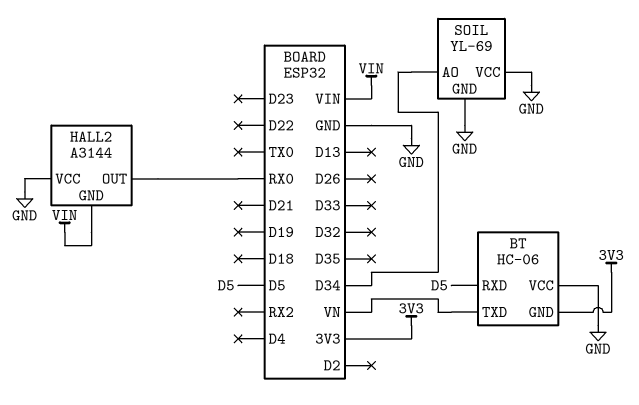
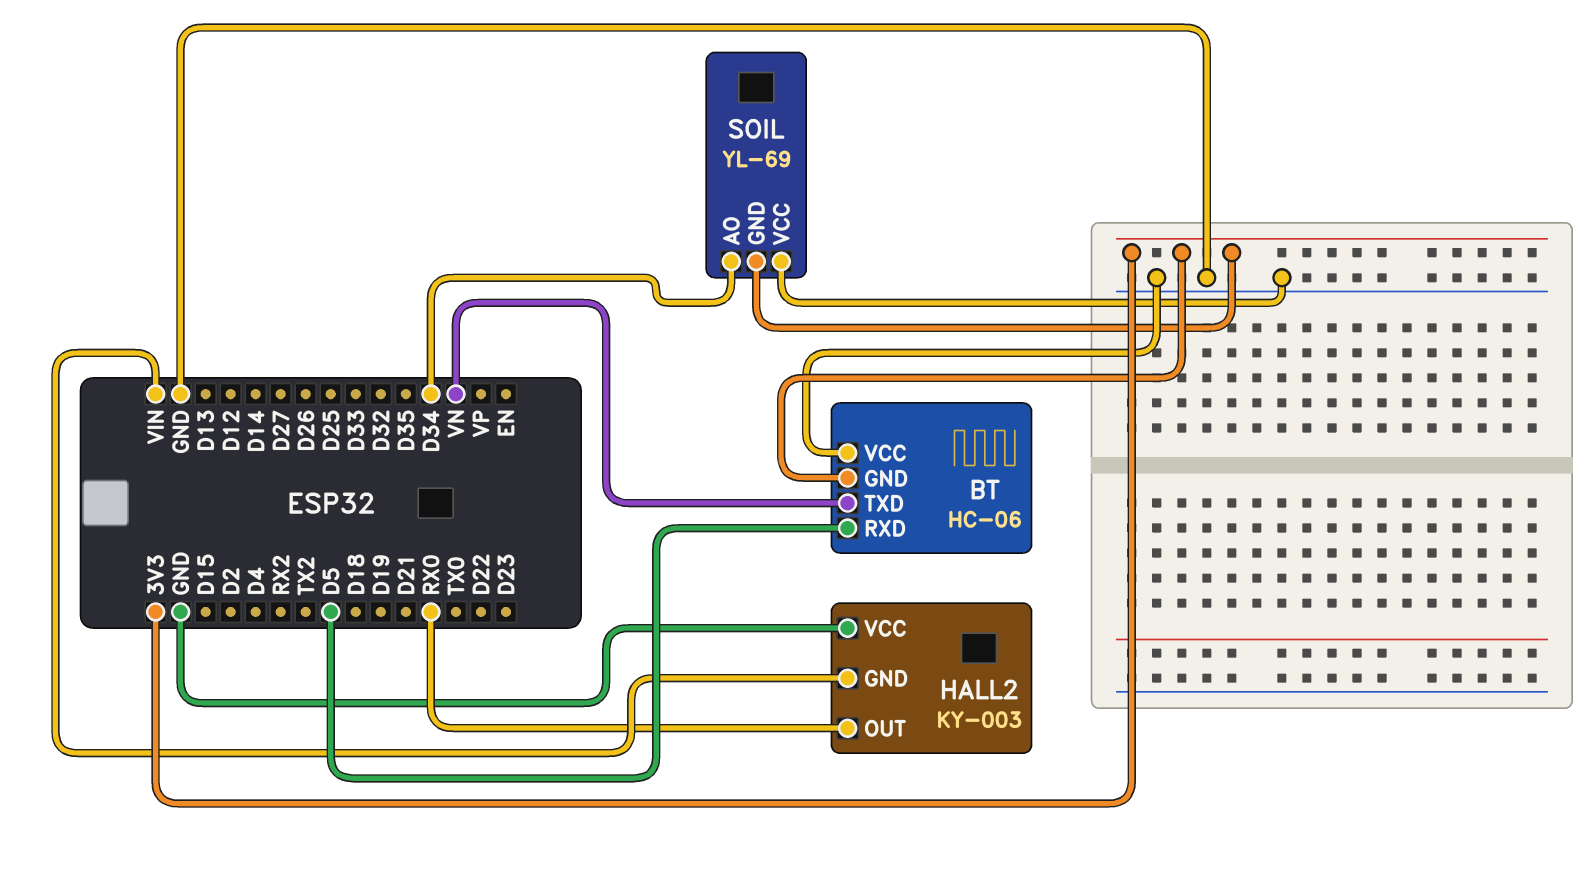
HALL2: A3144 -> KY-003
SOIL pin GND: GND -> 3V3

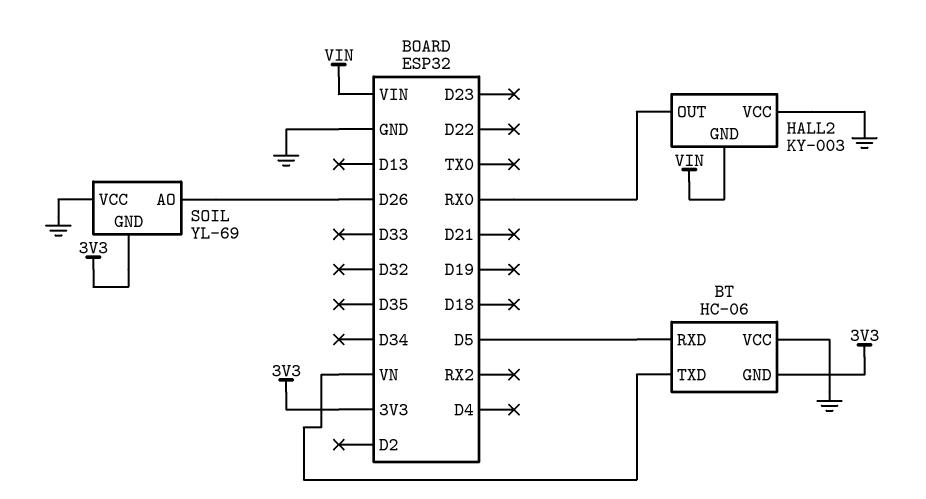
SOIL pin AO: D34 -> D26

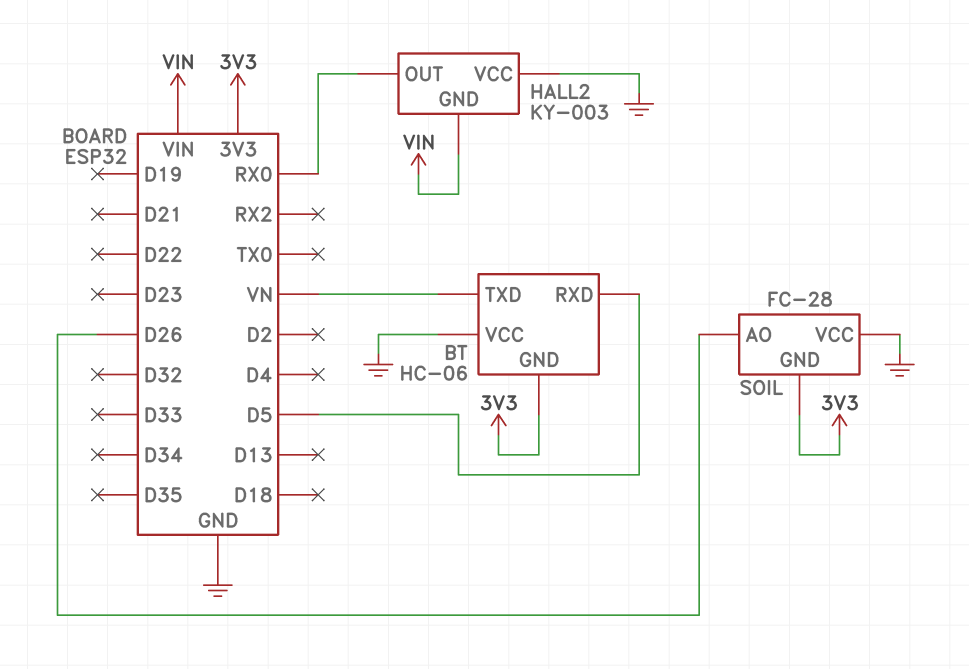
SOIL: YL-69 -> FC-28

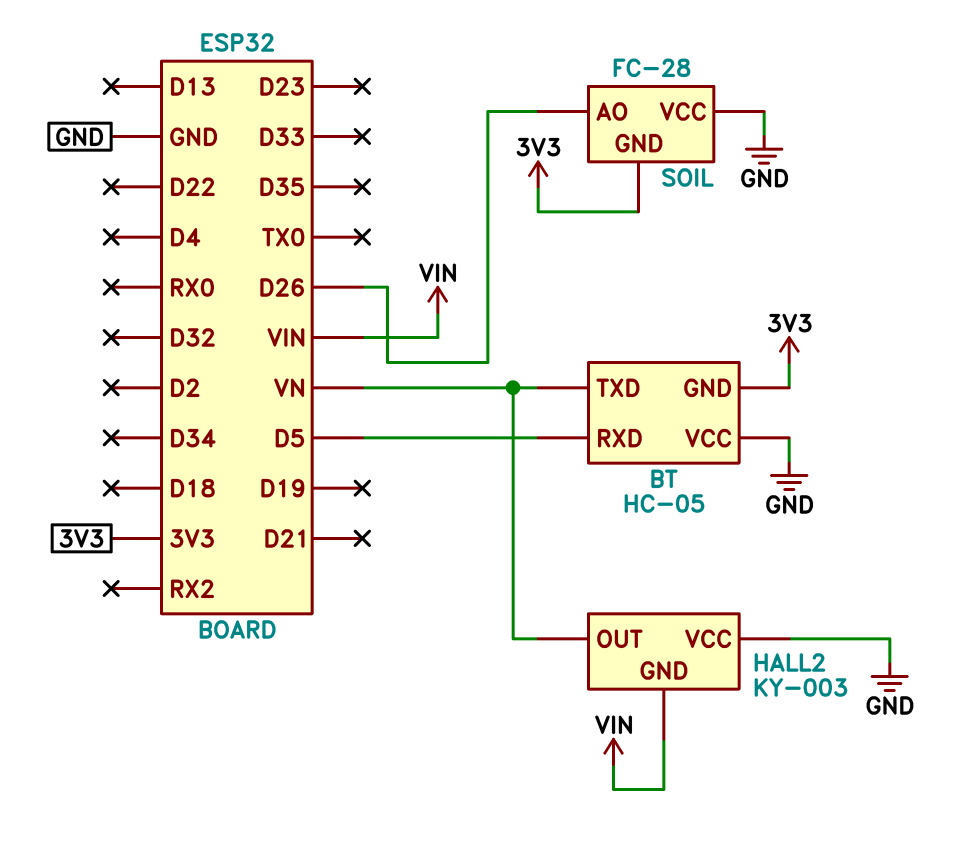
BT: HC-06 -> HC-05
HALL2 pin OUT: RX0 -> VN

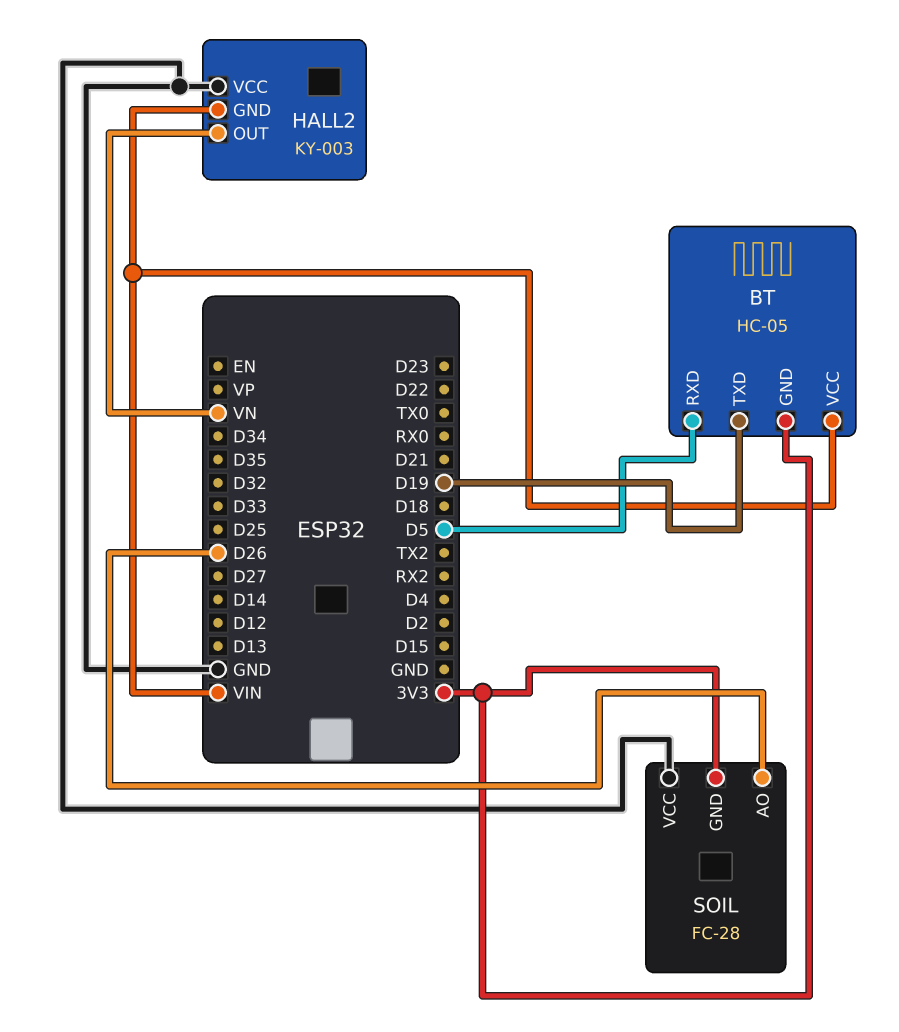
BT pin TXD: VN -> D19
BT pin VCC: GND -> VIN

